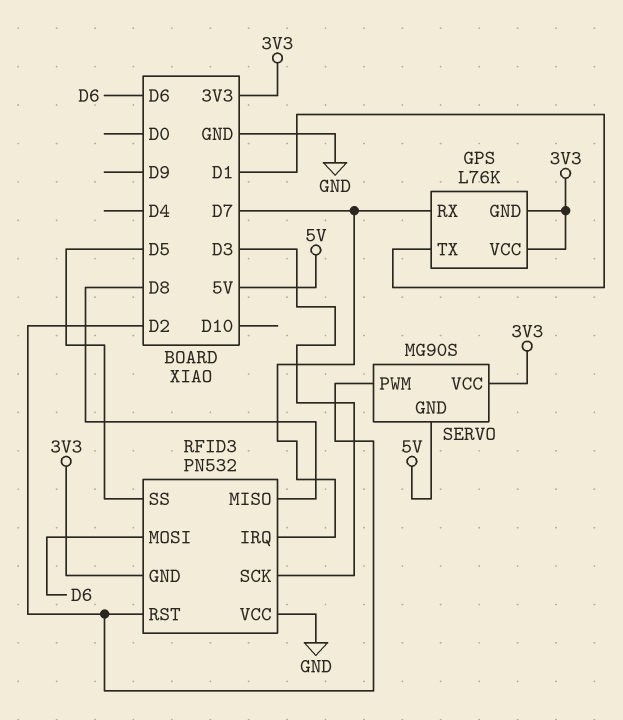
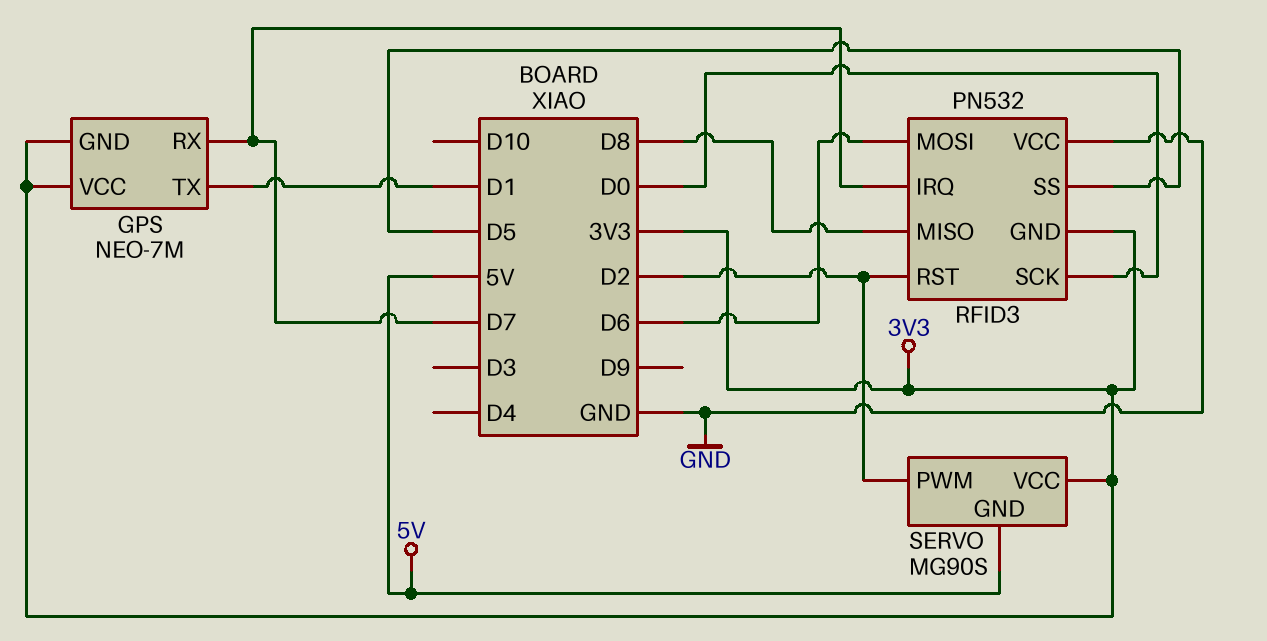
GPS: L76K -> NEO-7M
RFID3 pin SCK: D3 -> D0

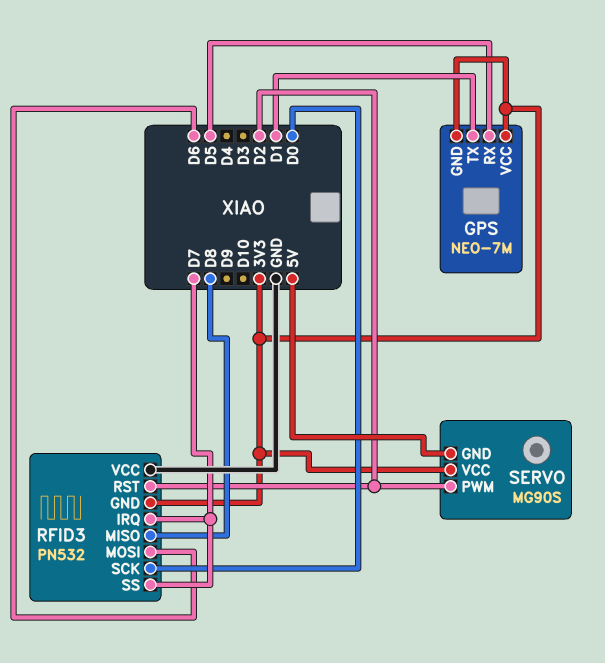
GPS pin RX: D7 -> D5
RFID3 pin SS: D5 -> D7

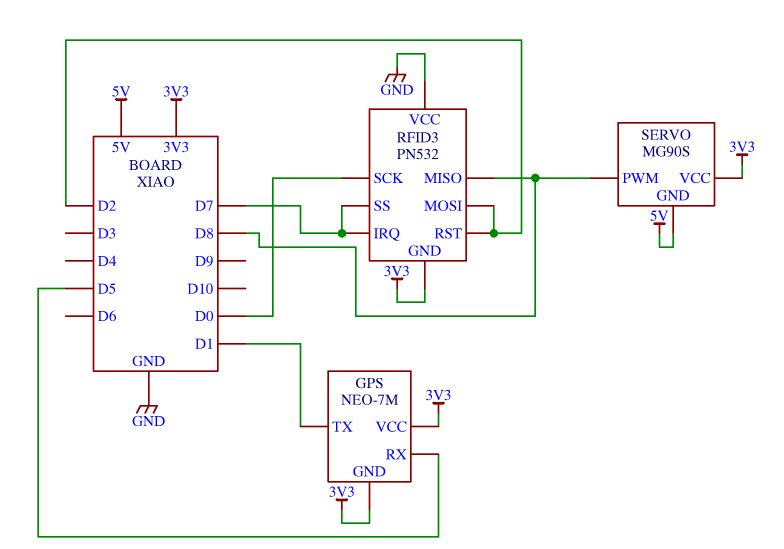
RFID3 pin MOSI: D6 -> D2
SERVO pin PWM: D2 -> D8

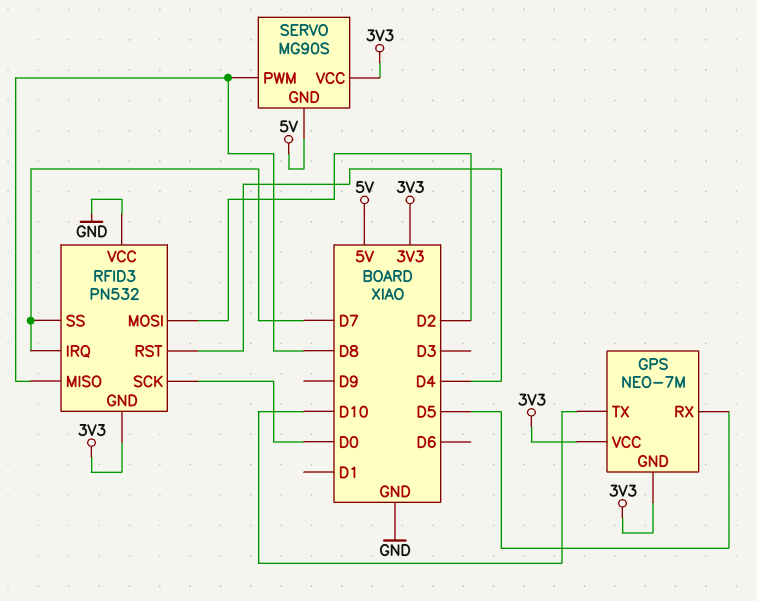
GPS pin TX: D1 -> D10
RFID3 pin RST: D2 -> D4

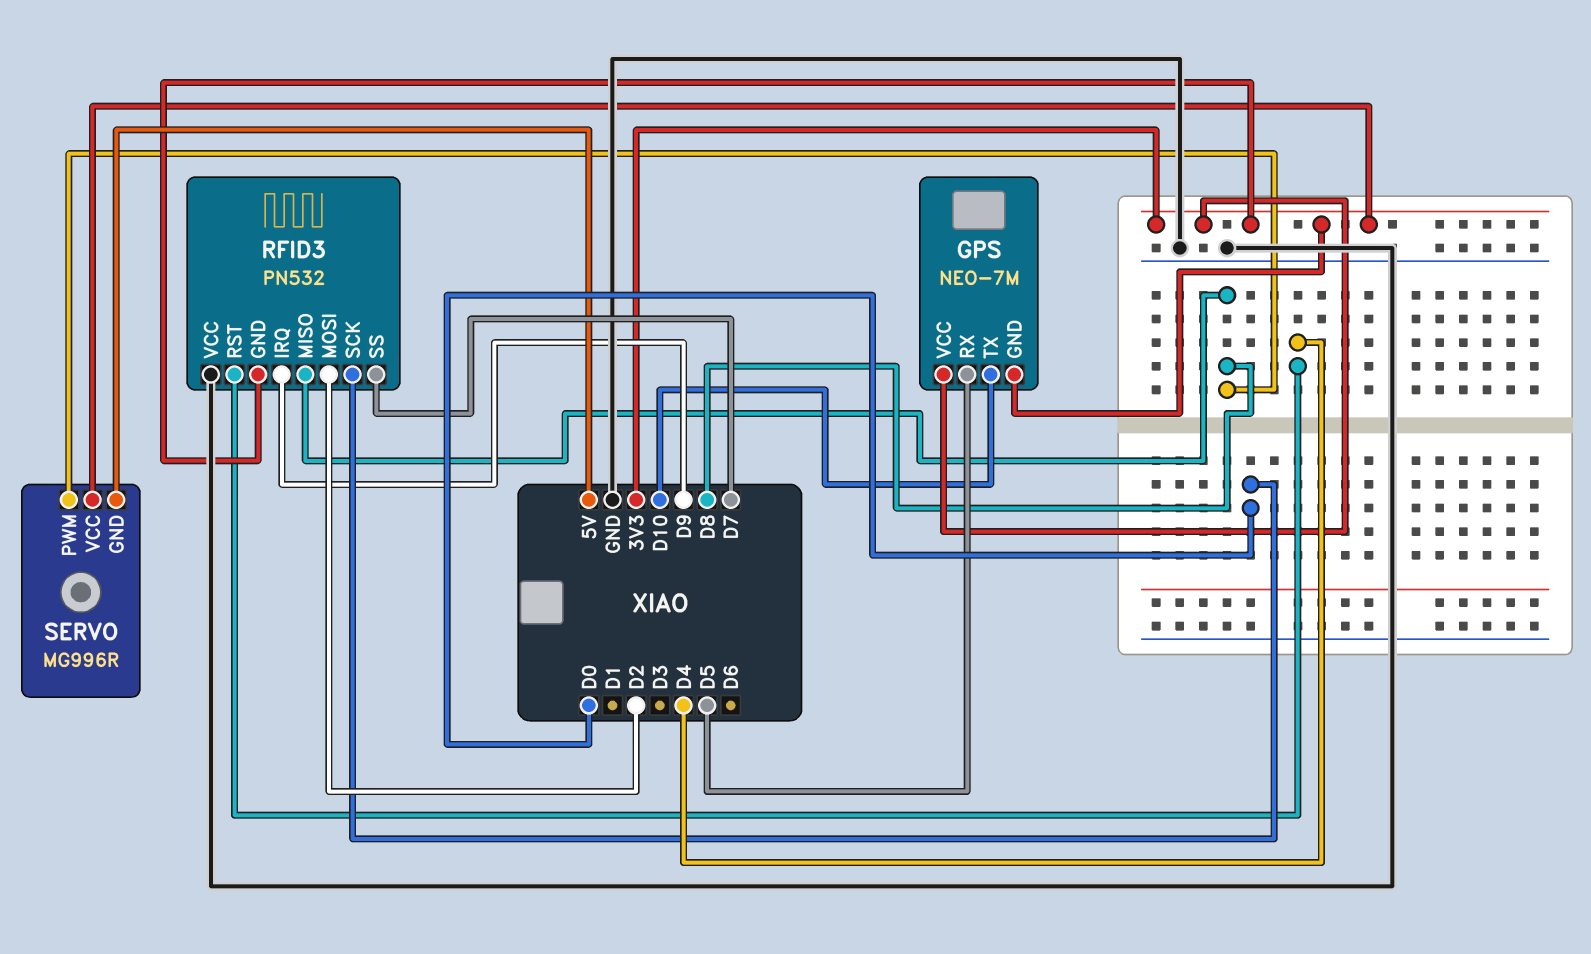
RFID3 pin IRQ: D7 -> D9
SERVO: MG90S -> MG996R

